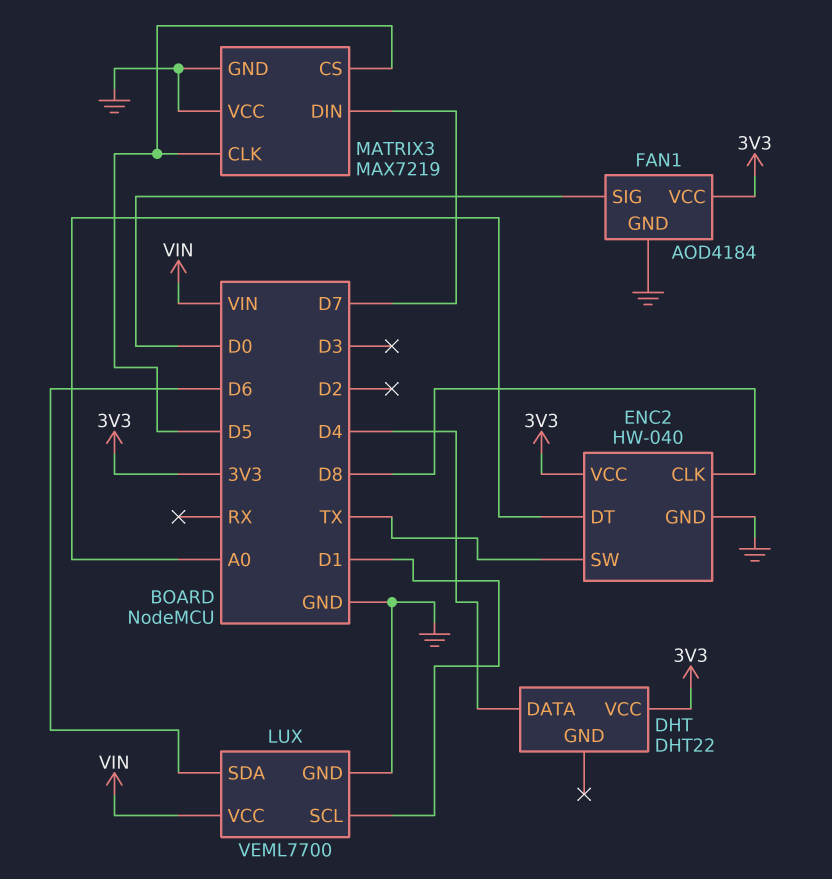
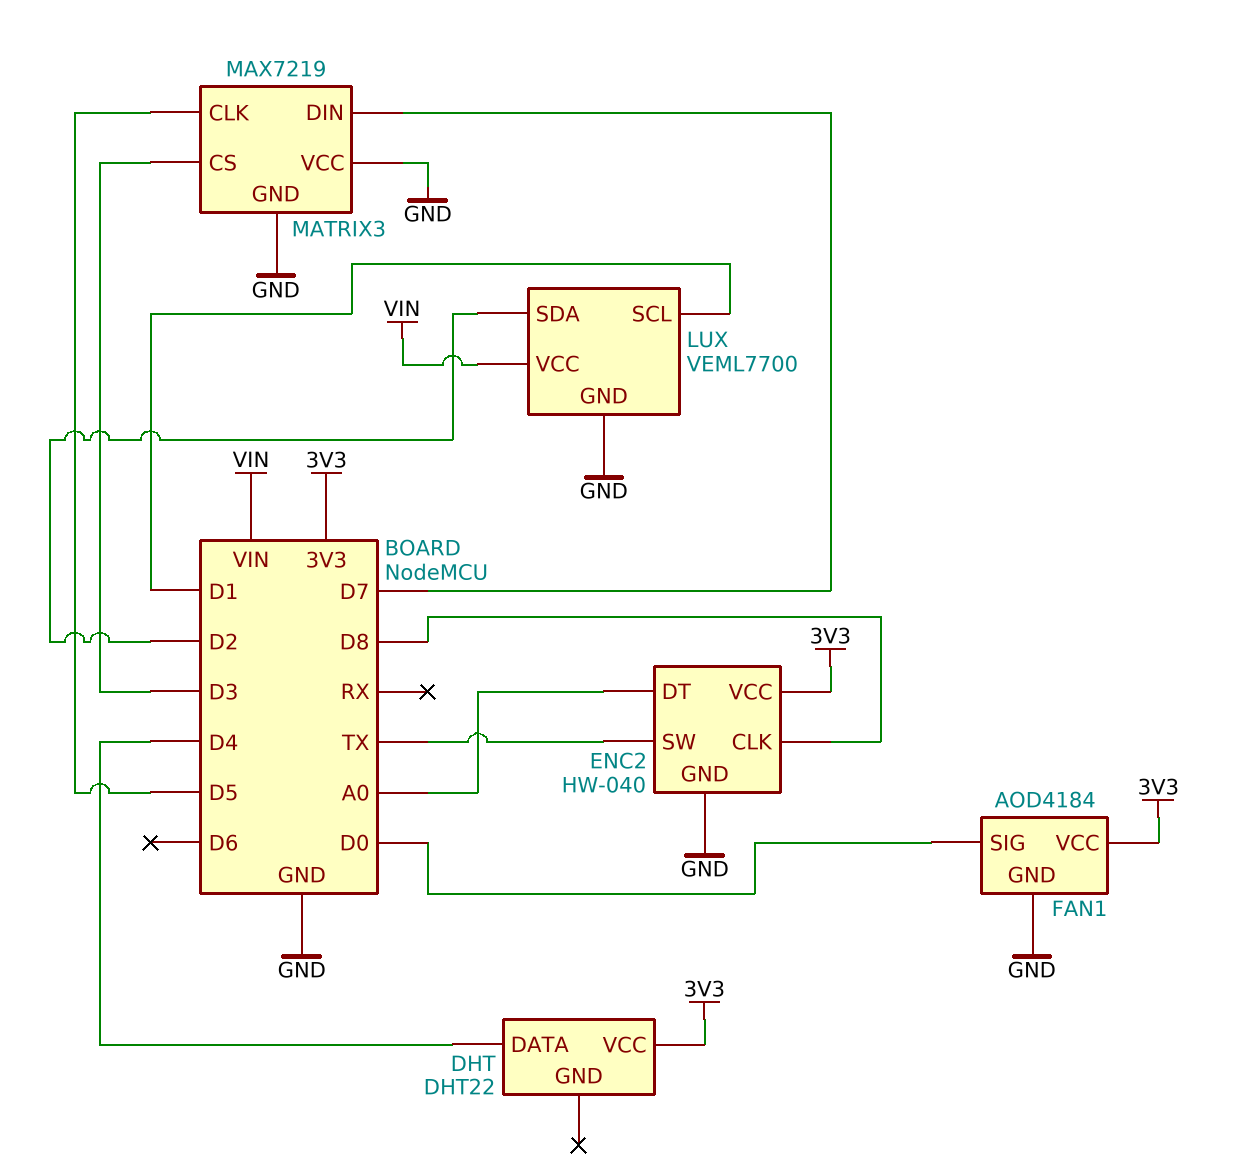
LUX pin SDA: D6 -> D2
MATRIX3 pin CS: D5 -> D3

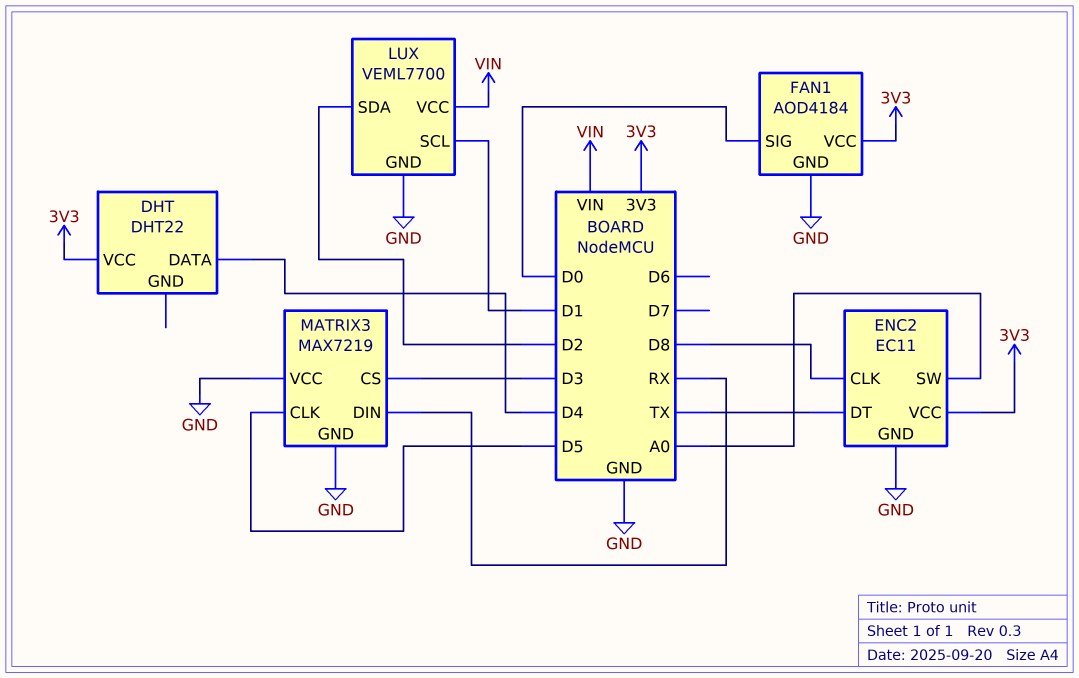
ENC2: HW-040 -> EC11
ENC2 pin DT: A0 -> TX
ENC2 pin SW: TX -> A0
MATRIX3 pin DIN: D7 -> RX

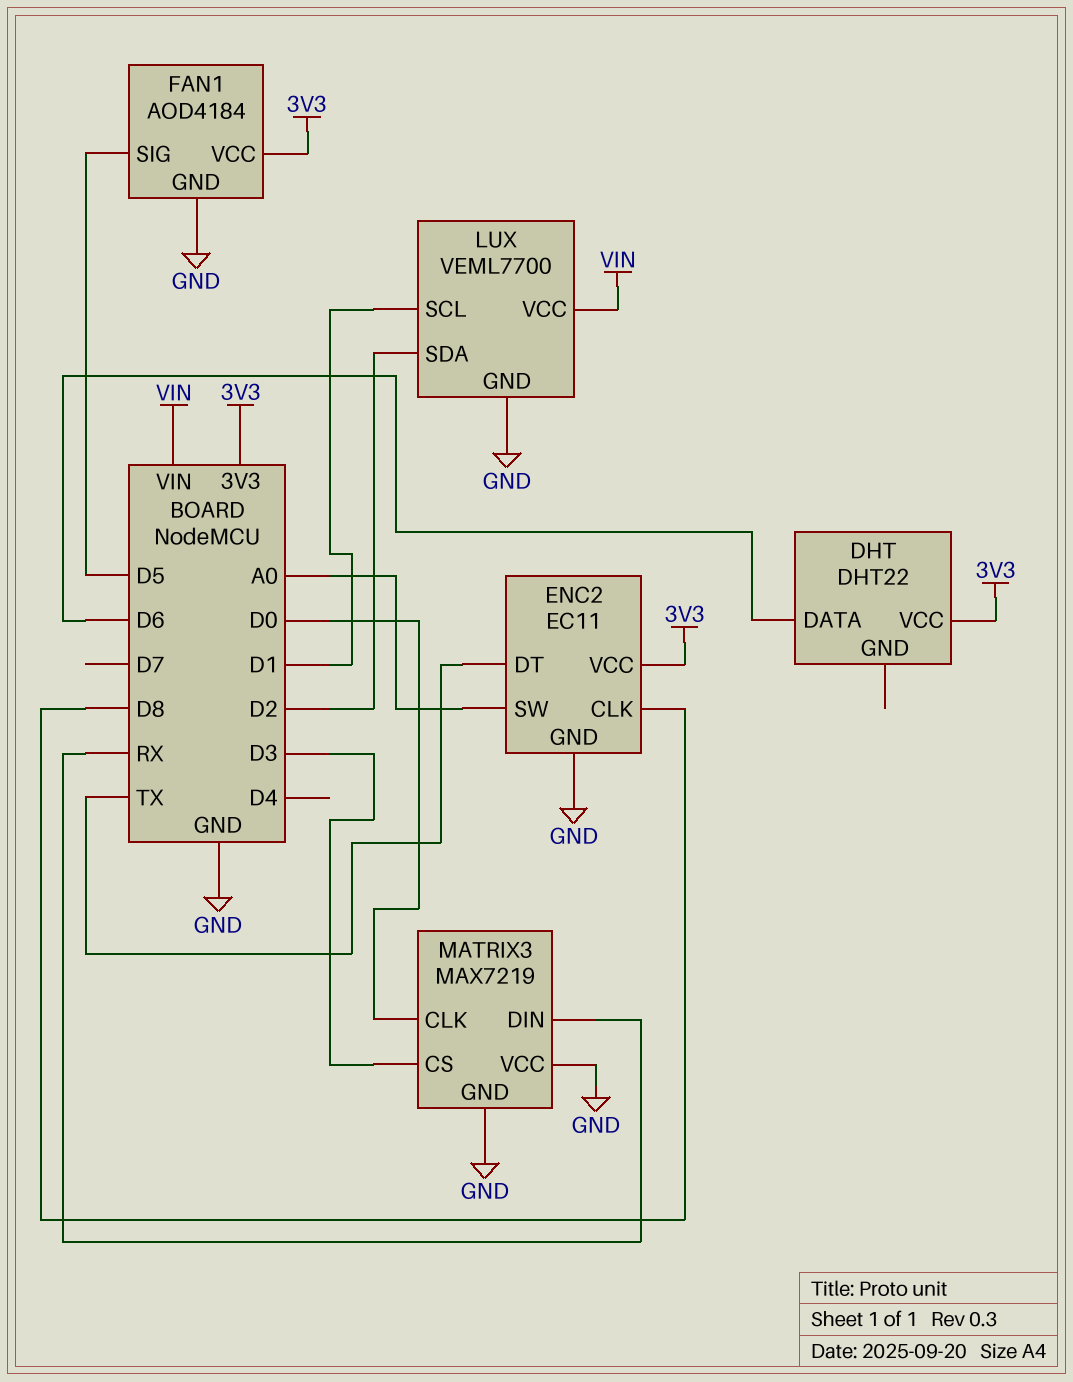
DHT pin DATA: D4 -> D6
FAN1 pin SIG: D0 -> D5
MATRIX3 pin CLK: D5 -> D0

